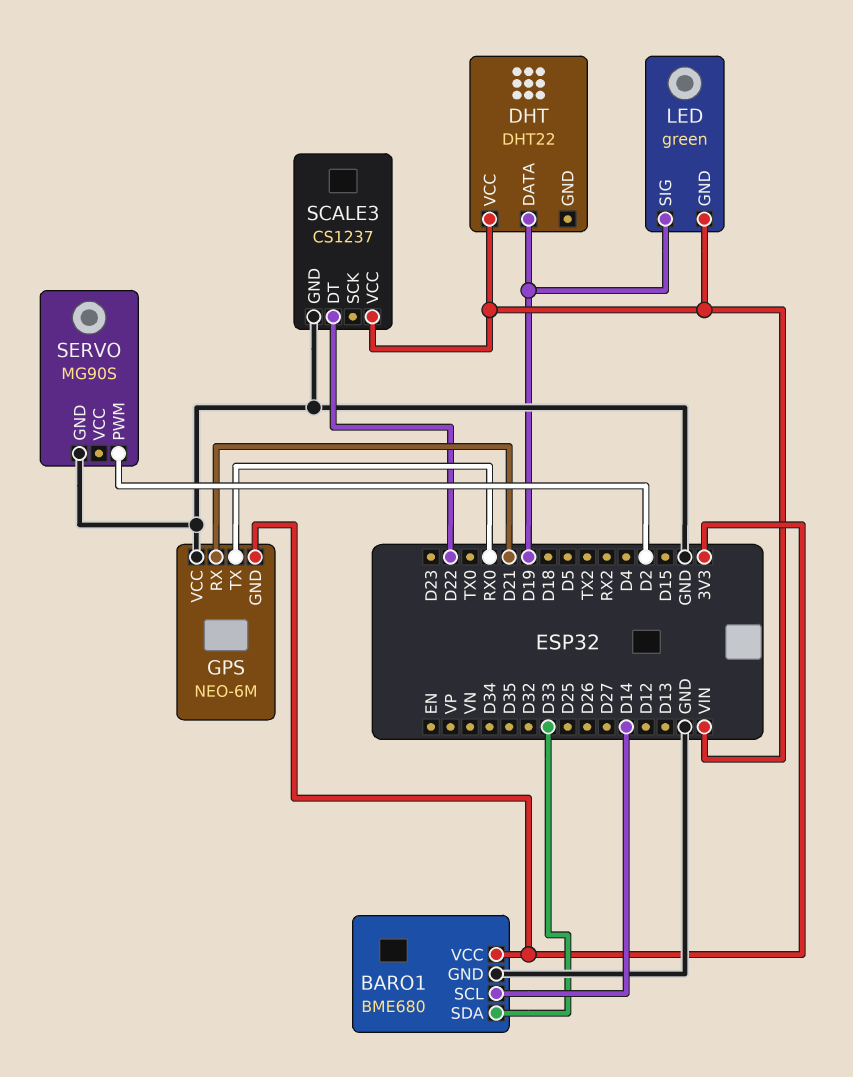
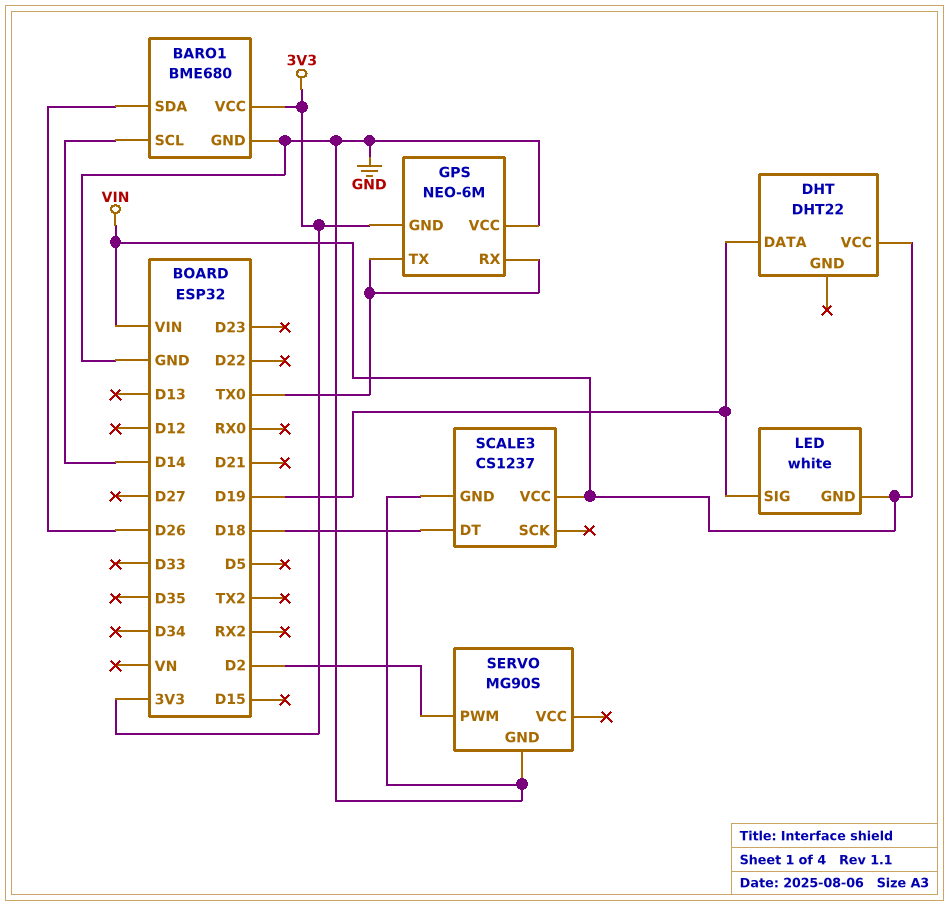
BARO1 pin SDA: D33 -> D26
GPS pin RX: D21 -> TX0
GPS pin TX: RX0 -> TX0
LED: green -> white
SCALE3 pin DT: D22 -> D18

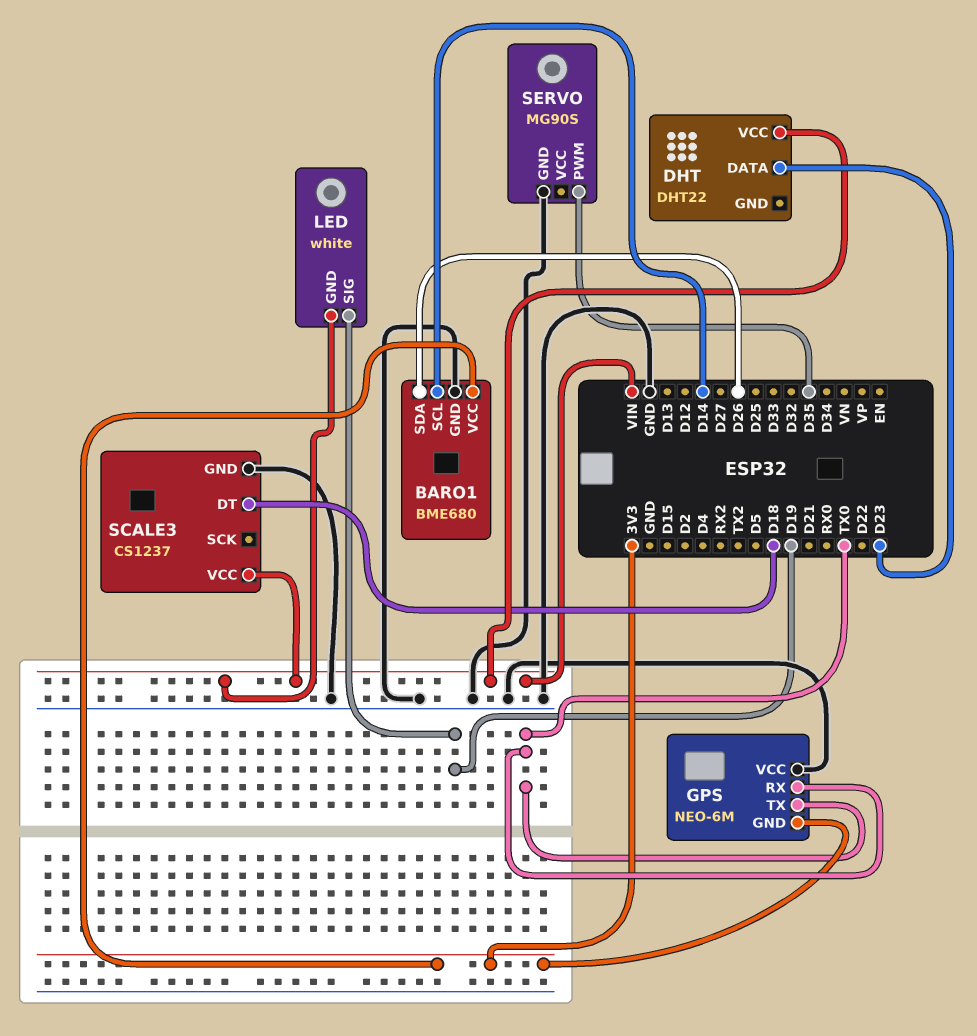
DHT pin DATA: D19 -> D23
SERVO pin PWM: D2 -> D35

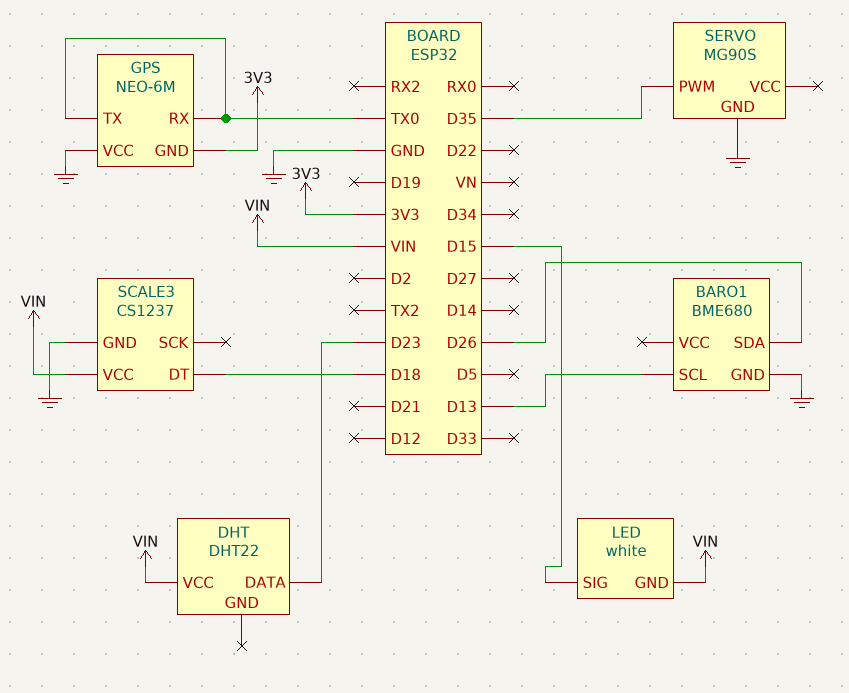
BARO1 pin SCL: D14 -> D13
BARO1 pin VCC: 3V3 -> none
LED pin SIG: D19 -> D15

